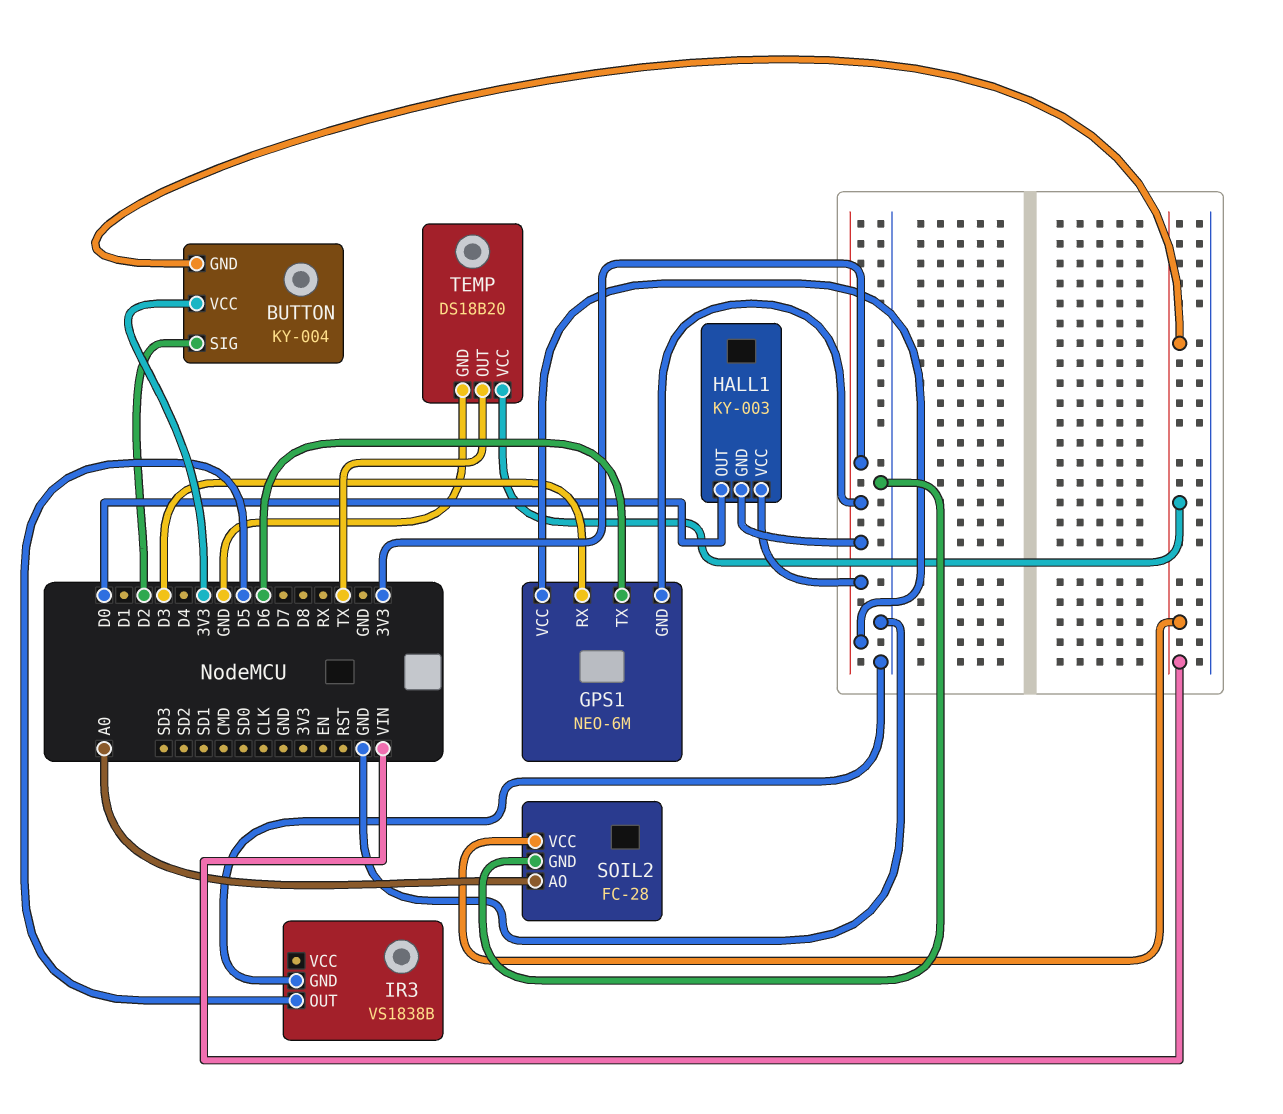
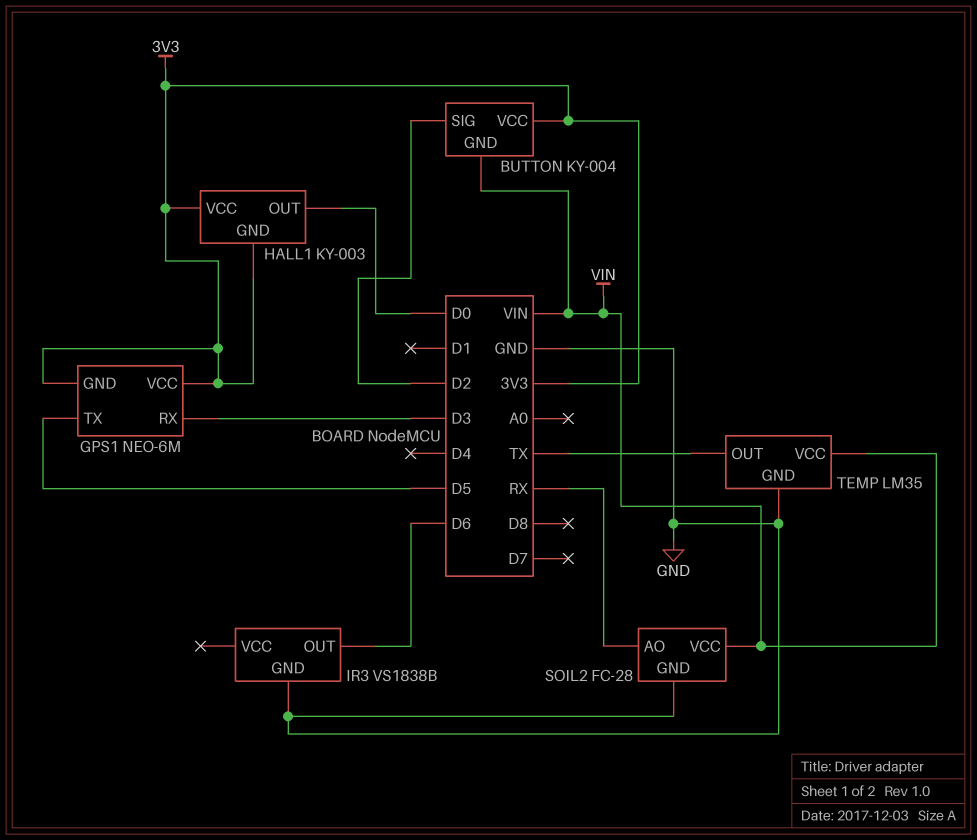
GPS1 pin TX: D6 -> D5
IR3 pin OUT: D5 -> D6
SOIL2 pin AO: A0 -> RX
TEMP: DS18B20 -> LM35

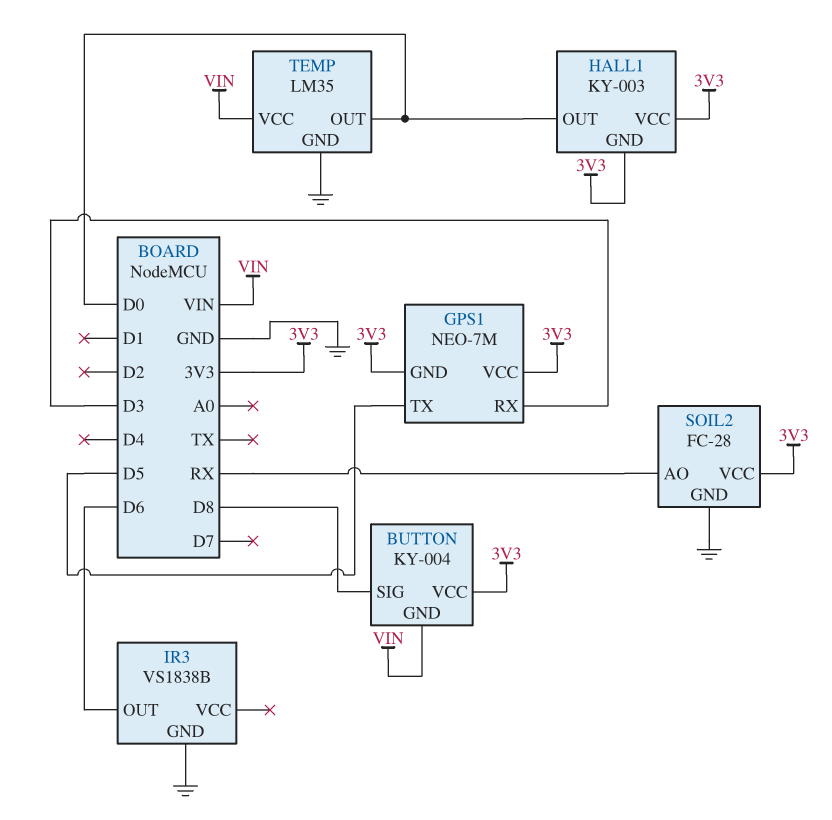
BUTTON pin SIG: D2 -> D8
GPS1: NEO-6M -> NEO-7M
SOIL2 pin VCC: VIN -> 3V3
TEMP pin OUT: TX -> D0

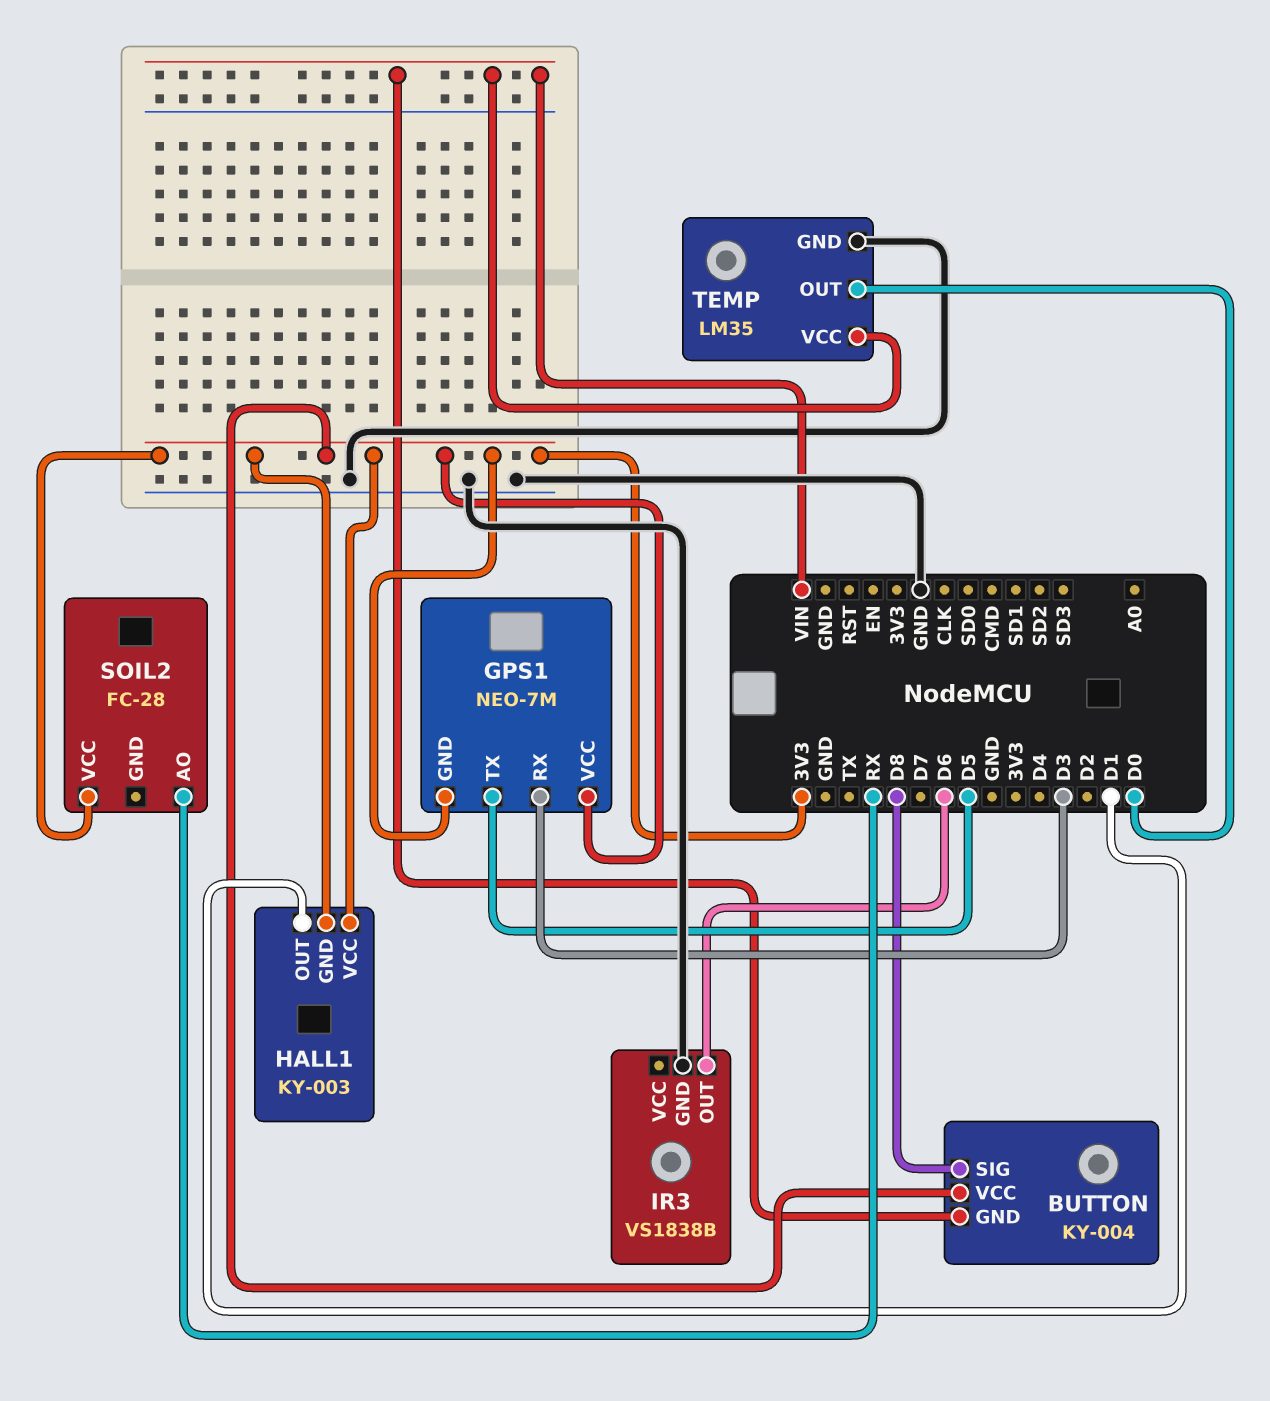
HALL1 pin OUT: D0 -> D1
SOIL2 pin GND: GND -> none

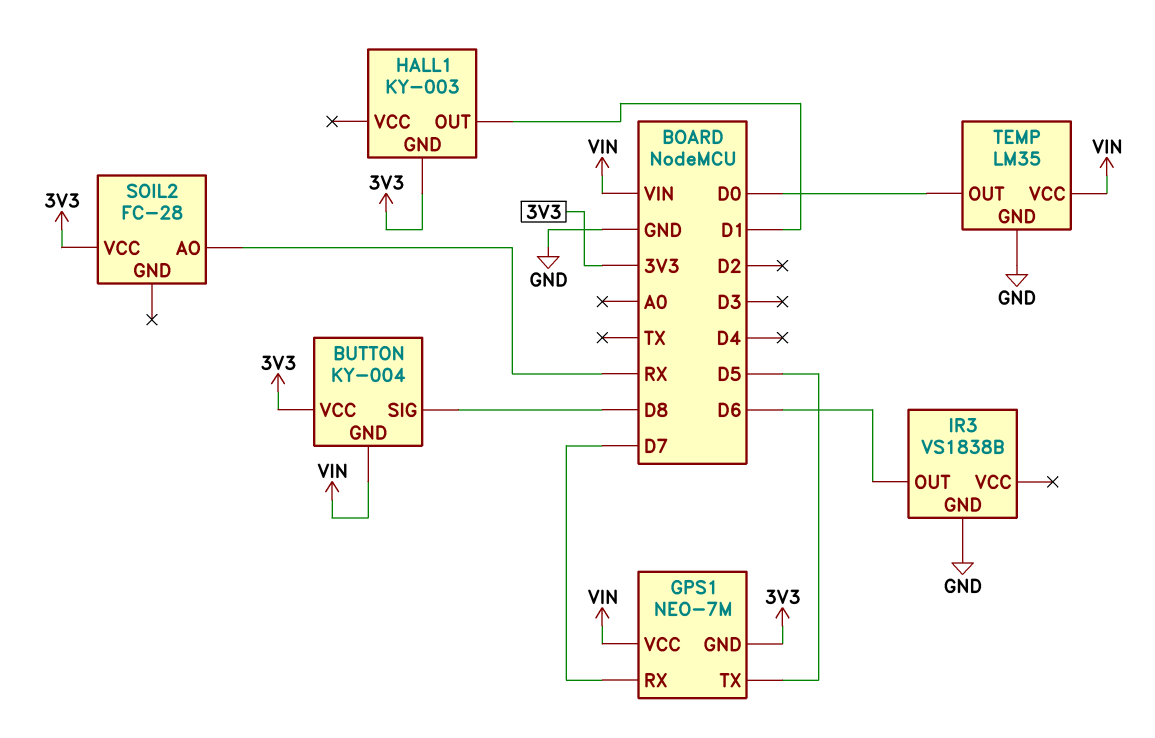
GPS1 pin RX: D3 -> D7
GPS1 pin VCC: 3V3 -> VIN
HALL1 pin VCC: 3V3 -> none

